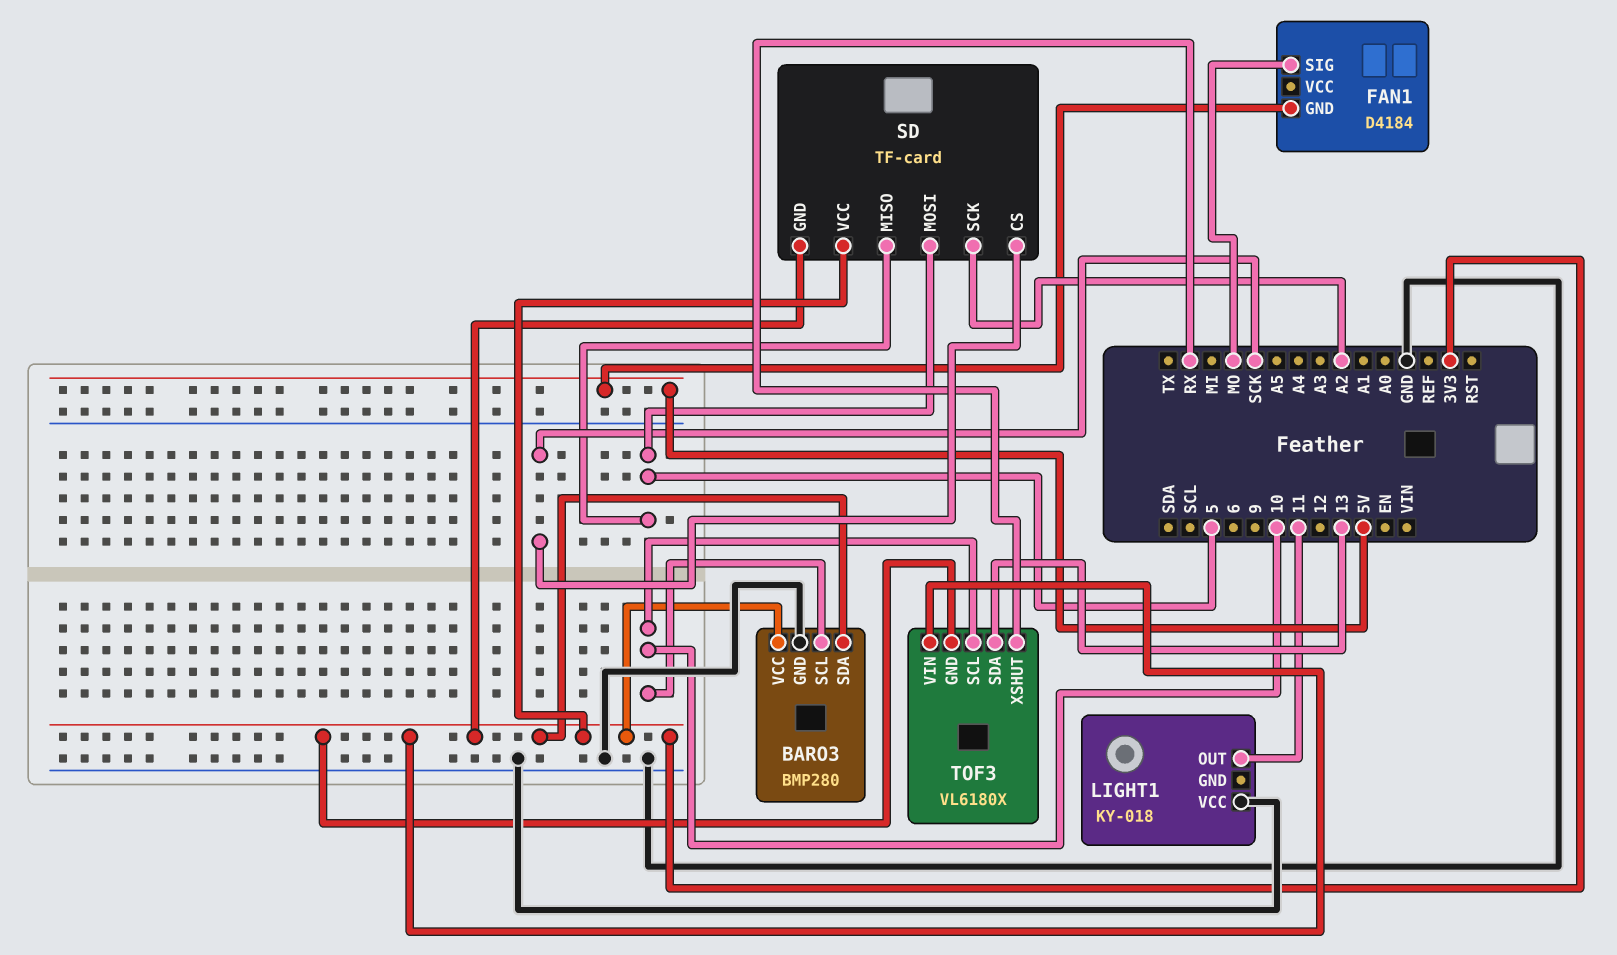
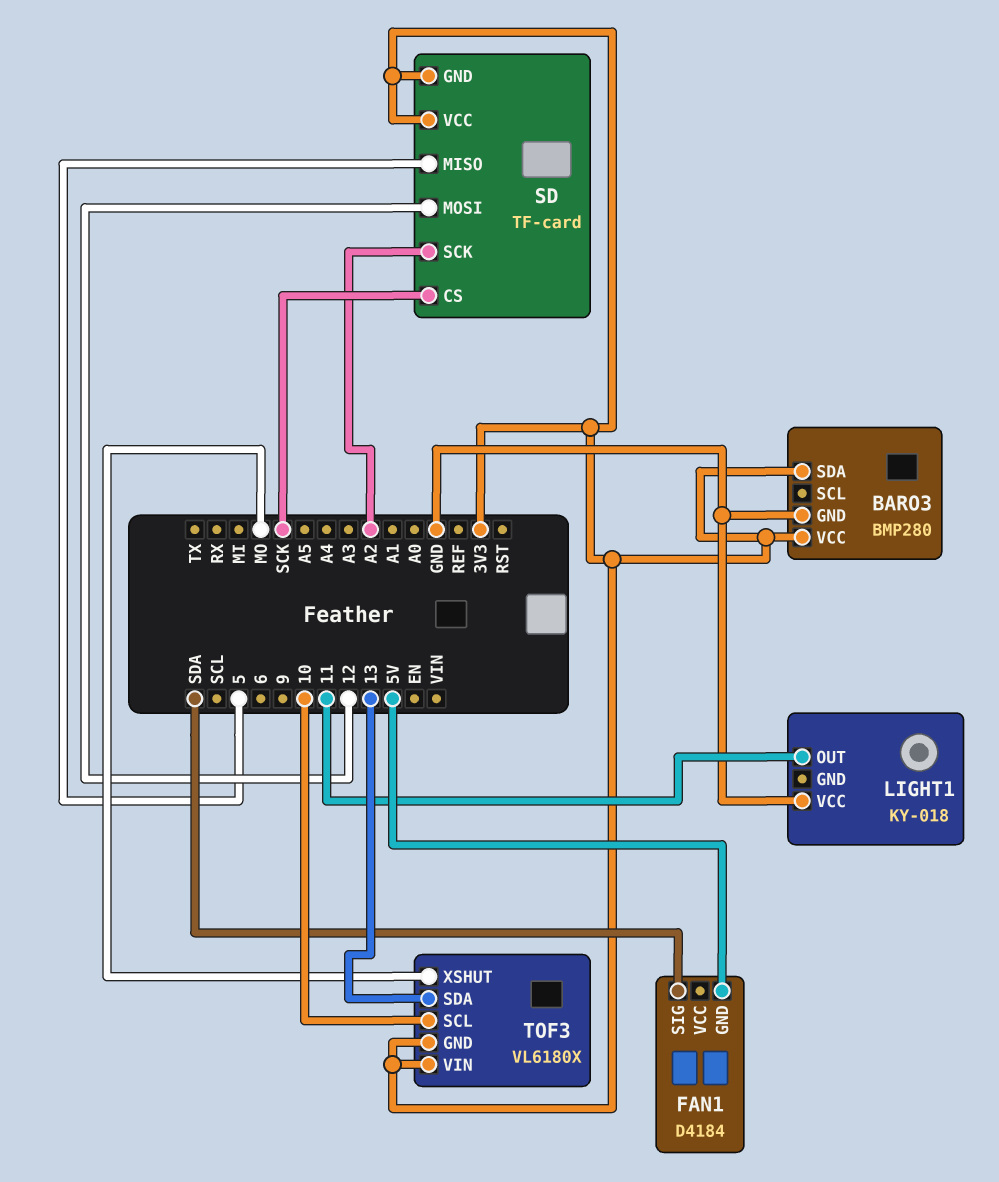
BARO3 pin SCL: 10 -> none
FAN1 pin SIG: MO -> SDA
SD pin MOSI: 5 -> 12
TOF3 pin XSHUT: RX -> MO

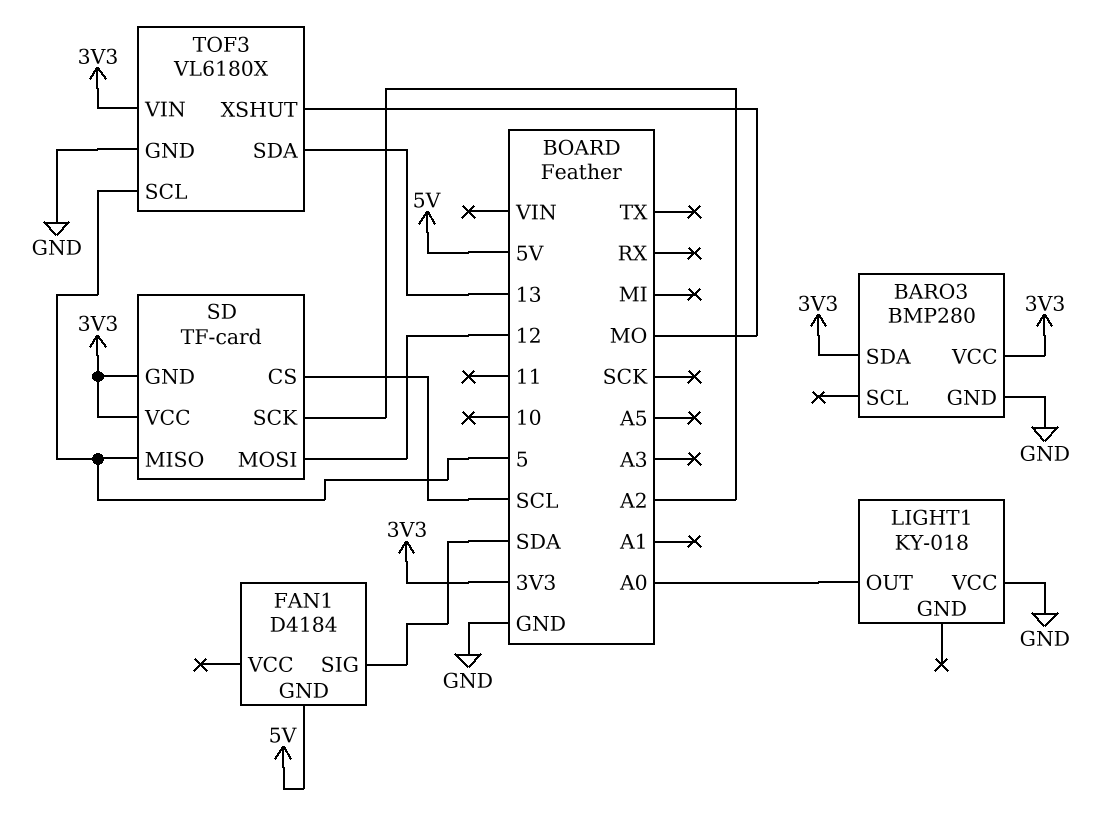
LIGHT1 pin OUT: 11 -> A0
SD pin CS: SCK -> SCL
TOF3 pin GND: 3V3 -> GND
TOF3 pin SCL: 10 -> 5

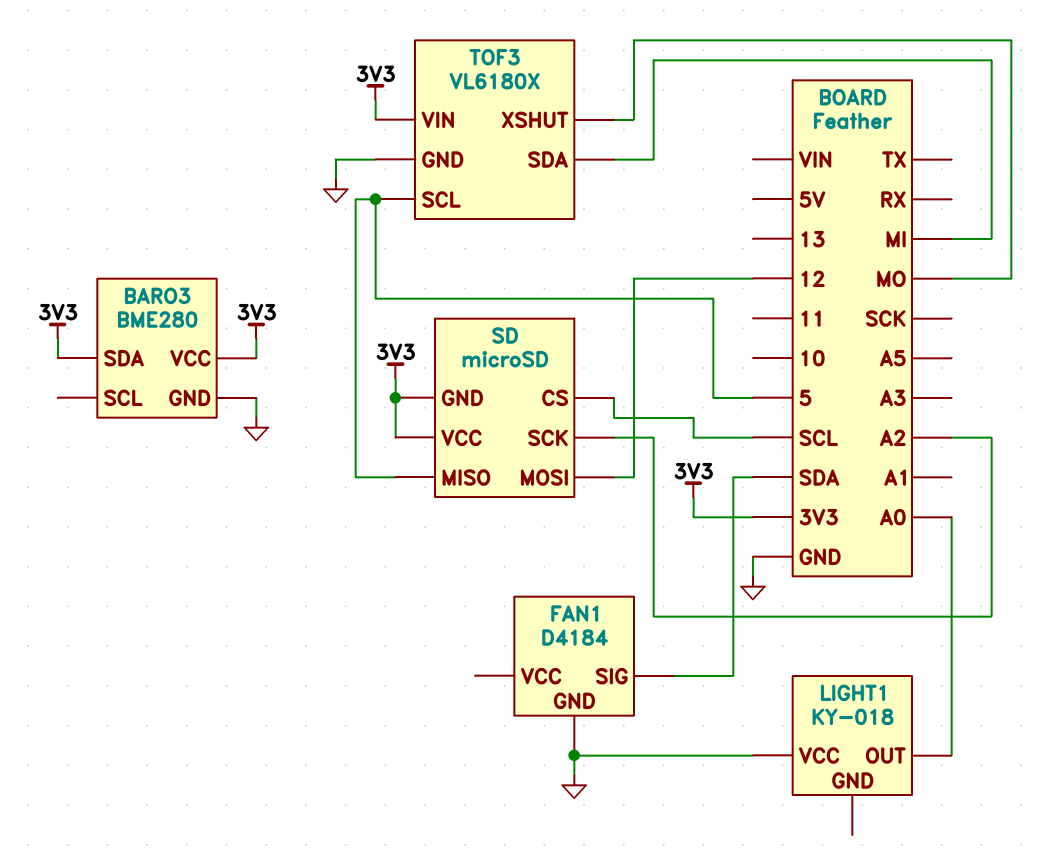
BARO3: BMP280 -> BME280
FAN1 pin GND: 5V -> GND
SD: TF-card -> microSD
TOF3 pin SDA: 13 -> MI

